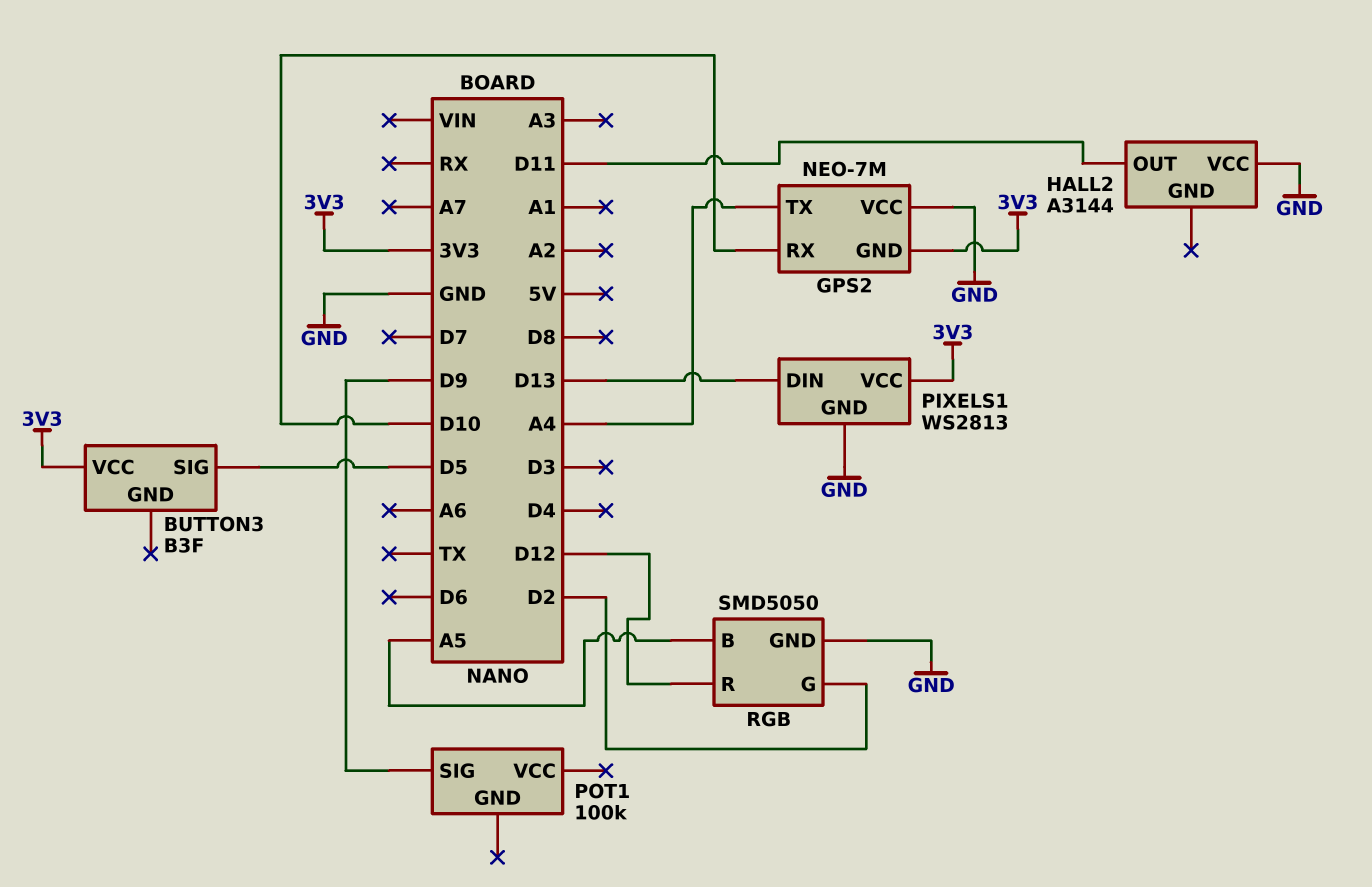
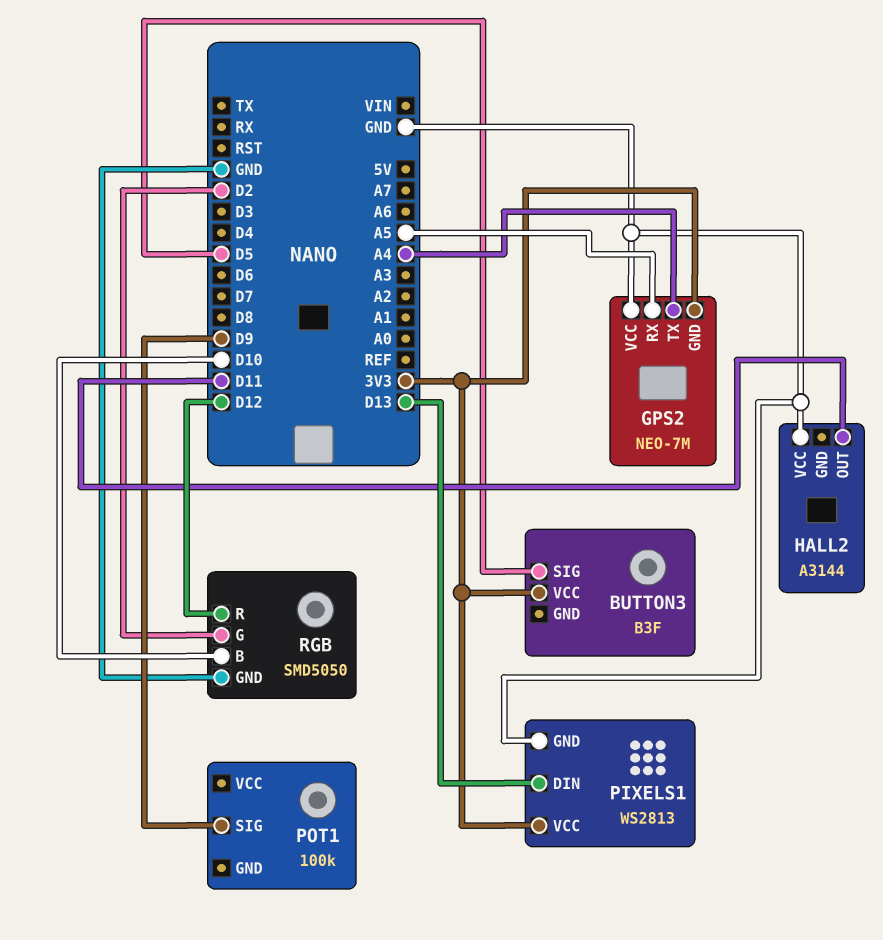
GPS2 pin RX: D10 -> A5
RGB pin B: A5 -> D10

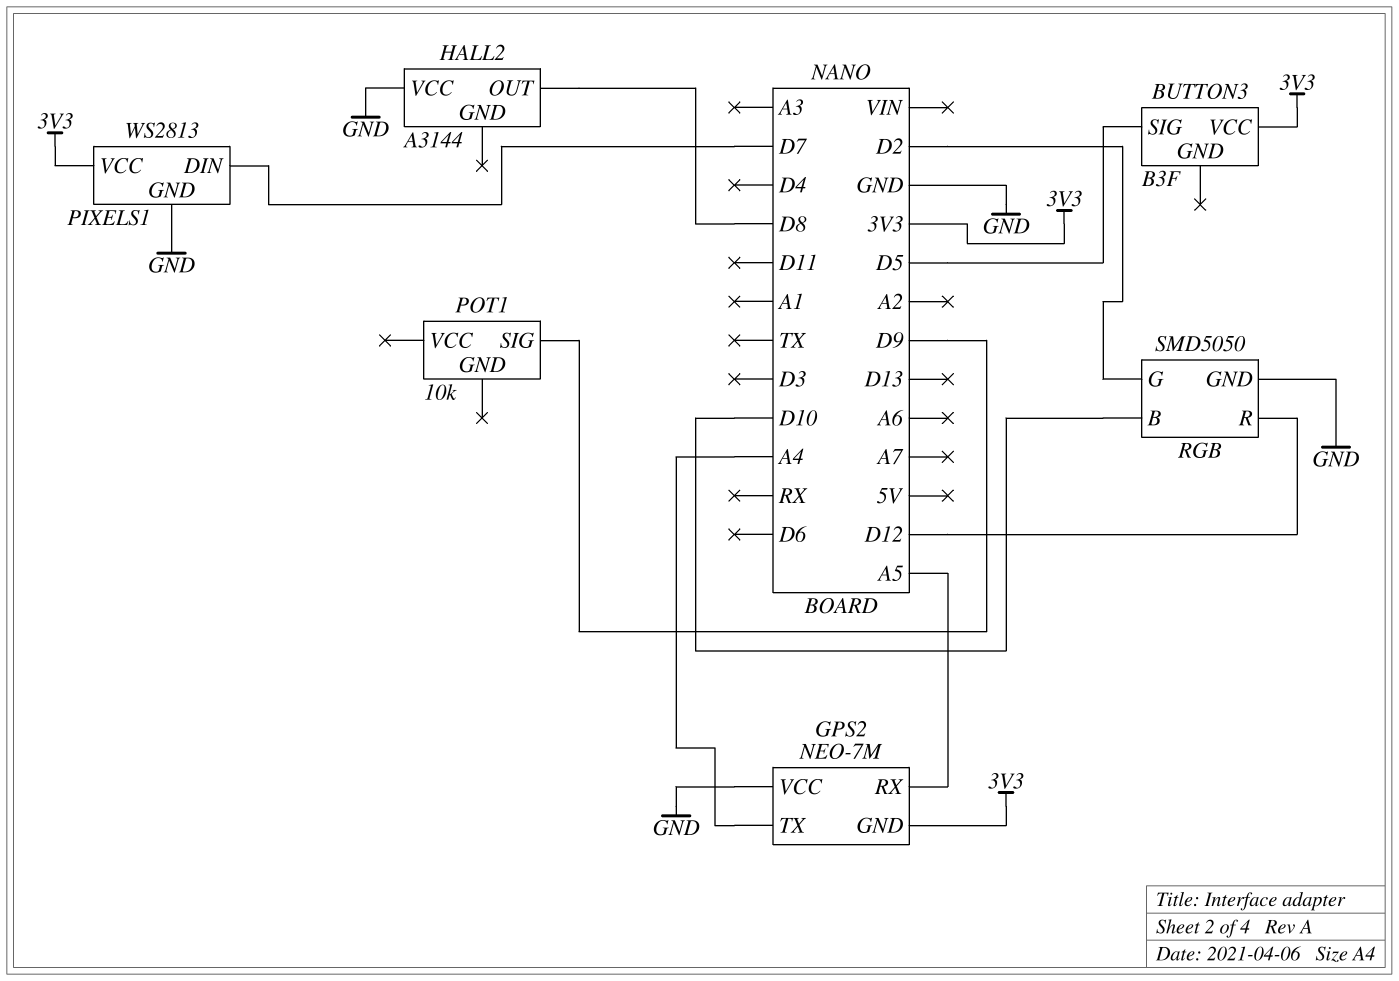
HALL2 pin OUT: D11 -> D8
PIXELS1 pin DIN: D13 -> D7
POT1: 100k -> 10k

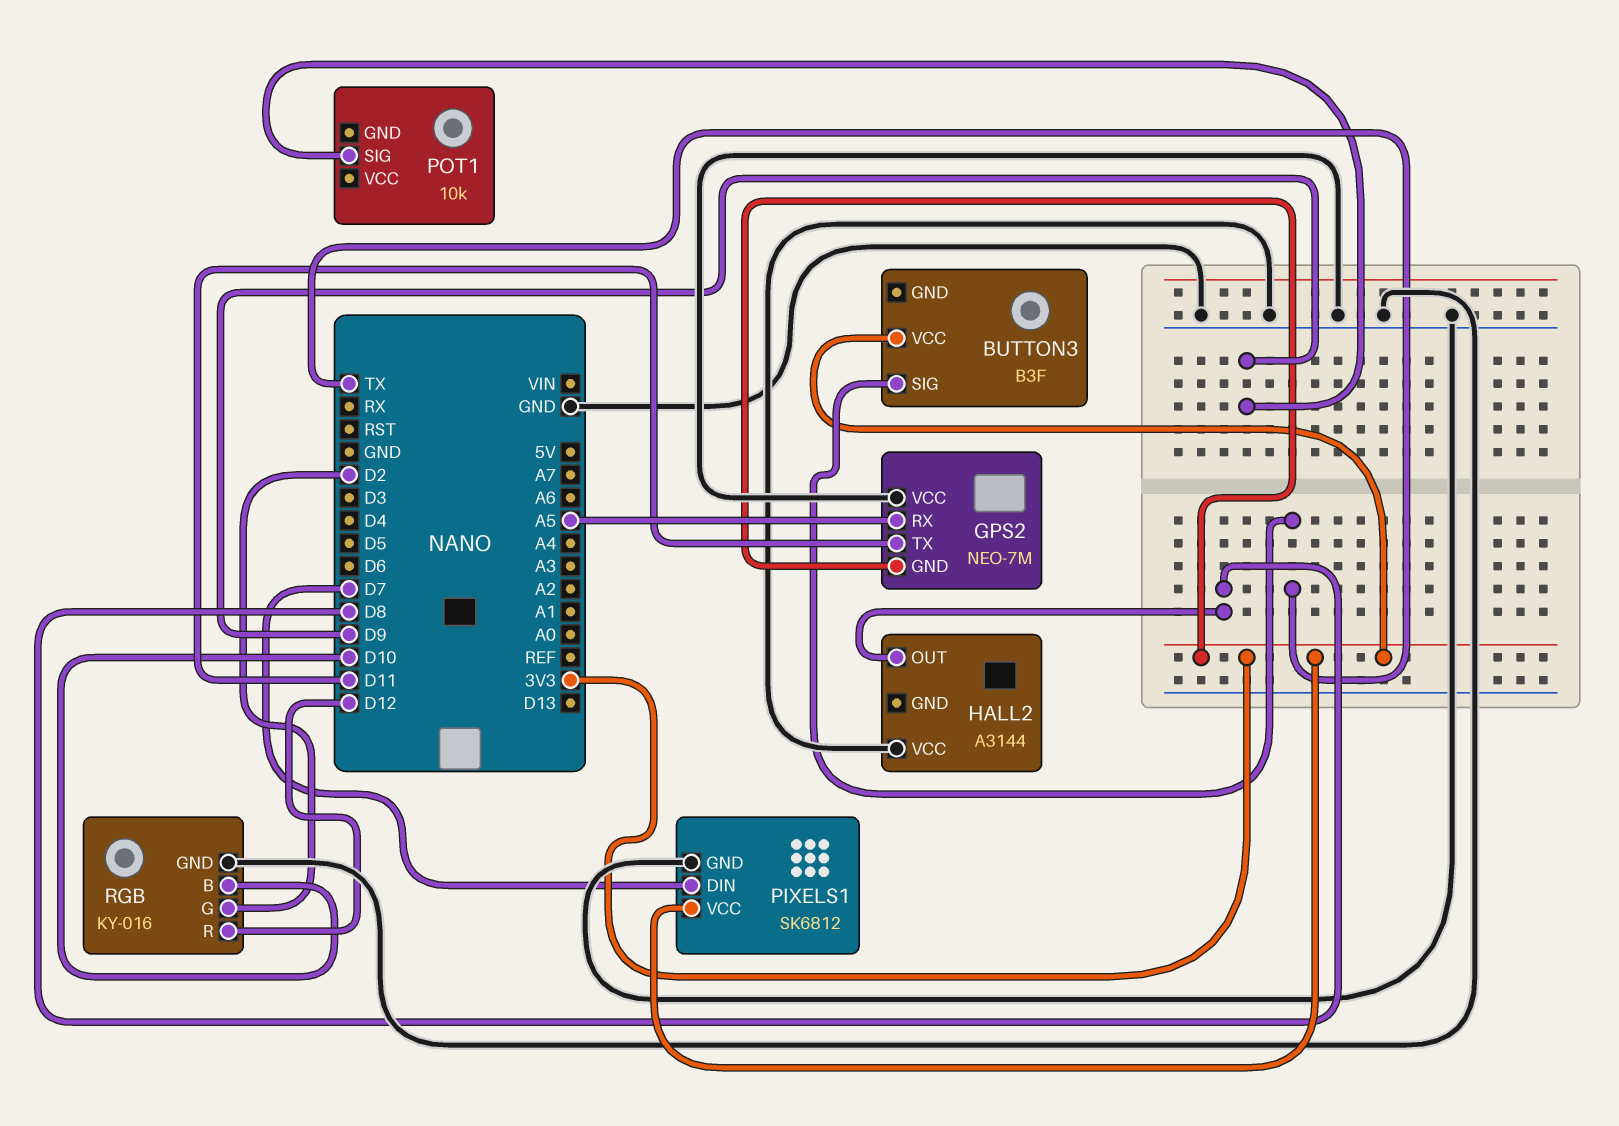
BUTTON3 pin SIG: D5 -> TX
GPS2 pin TX: A4 -> D11
PIXELS1: WS2813 -> SK6812
RGB: SMD5050 -> KY-016

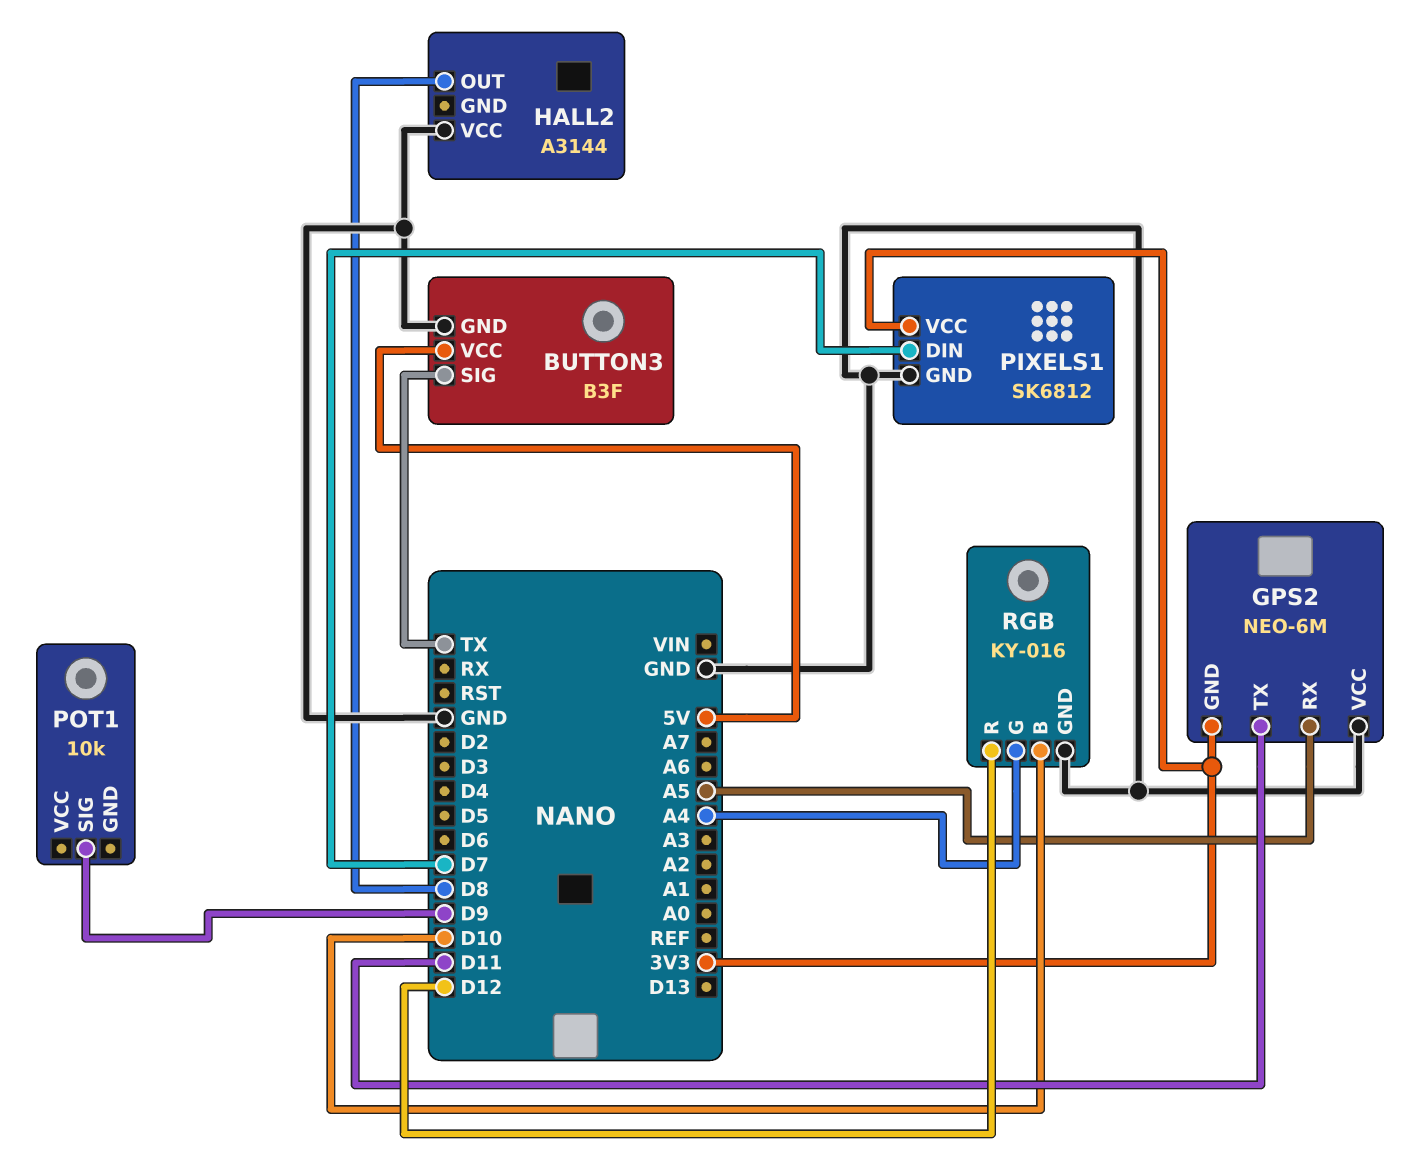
BUTTON3 pin GND: none -> GND
BUTTON3 pin VCC: 3V3 -> 5V
GPS2: NEO-7M -> NEO-6M
RGB pin G: D2 -> A4

